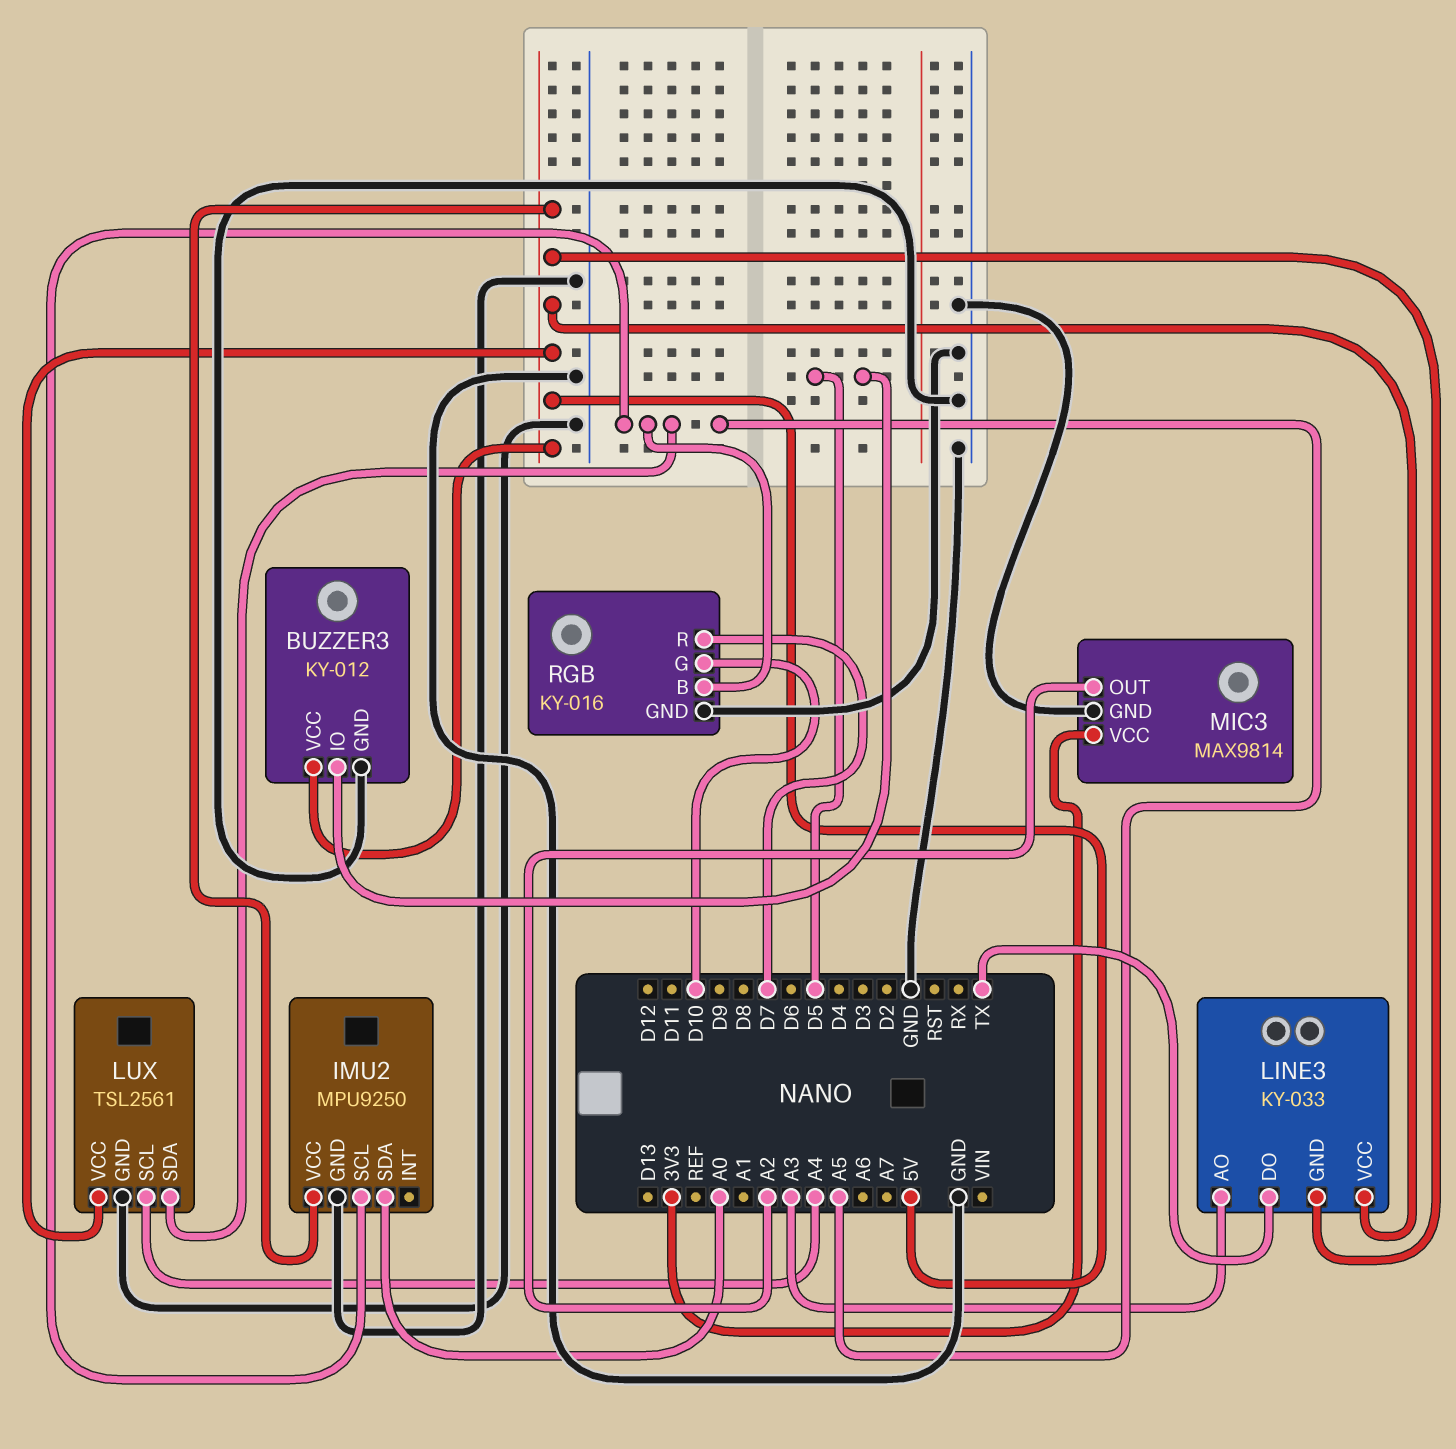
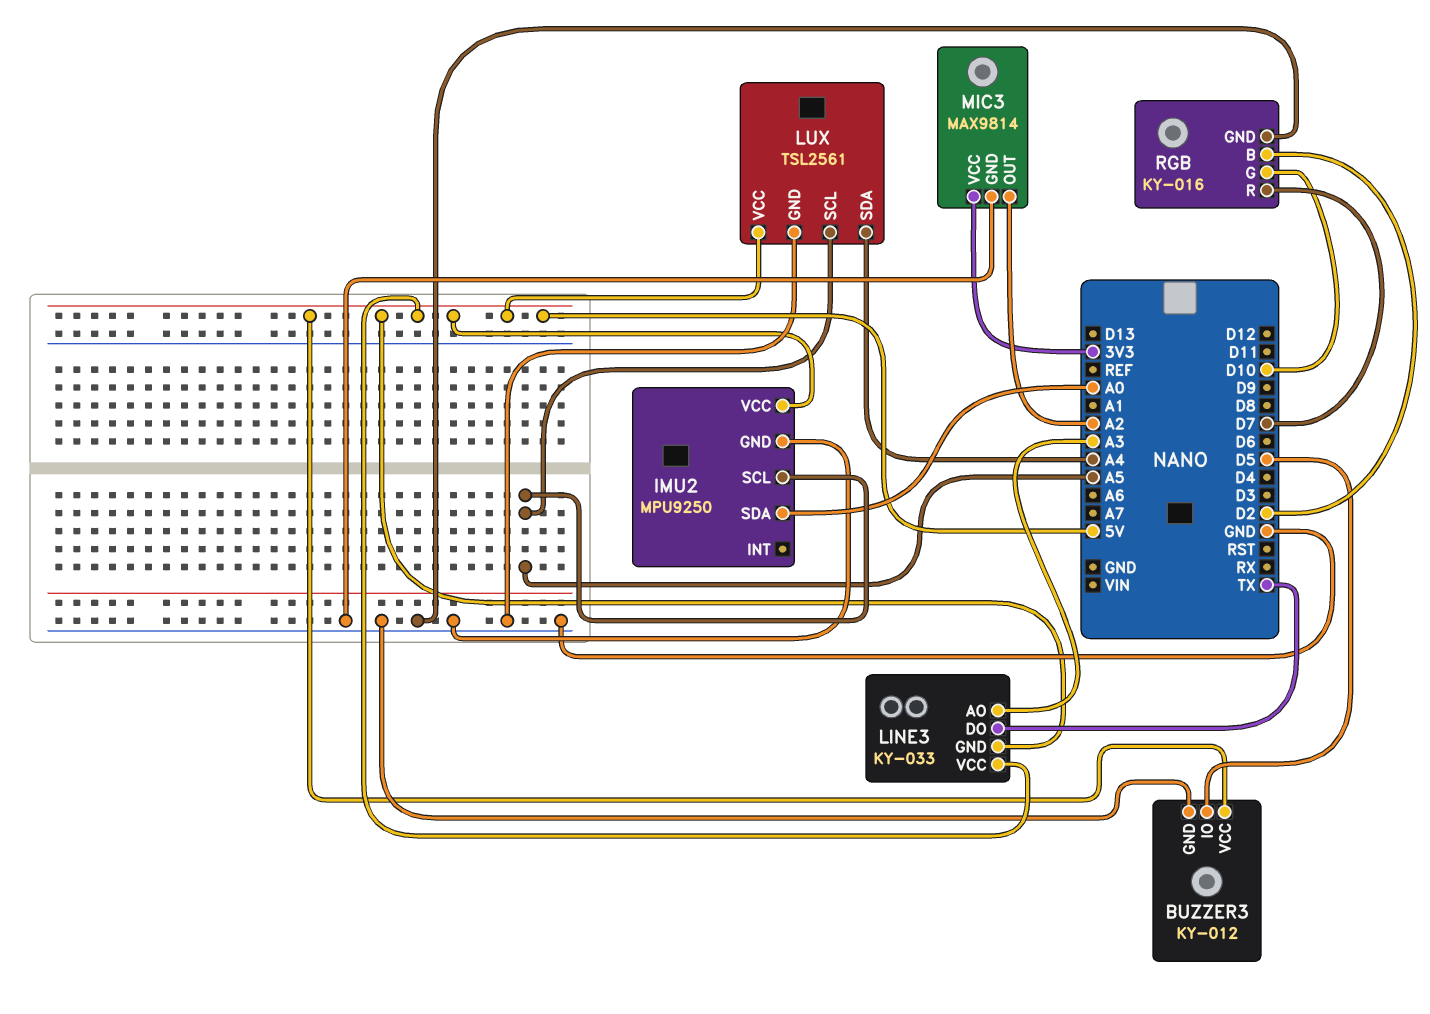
LUX pin SCL: A4 -> A5
LUX pin SDA: A5 -> A4
RGB pin B: A5 -> D2

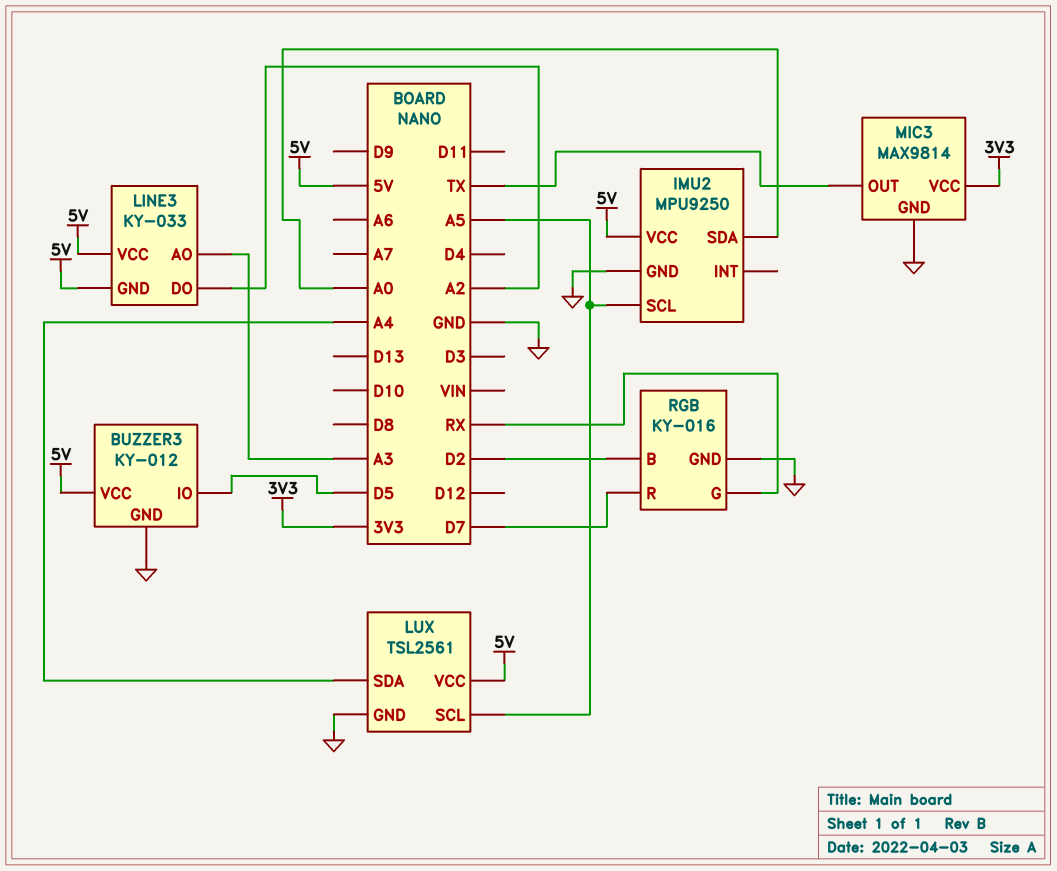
LINE3 pin DO: TX -> A2
MIC3 pin OUT: A2 -> TX
RGB pin G: D10 -> RX

